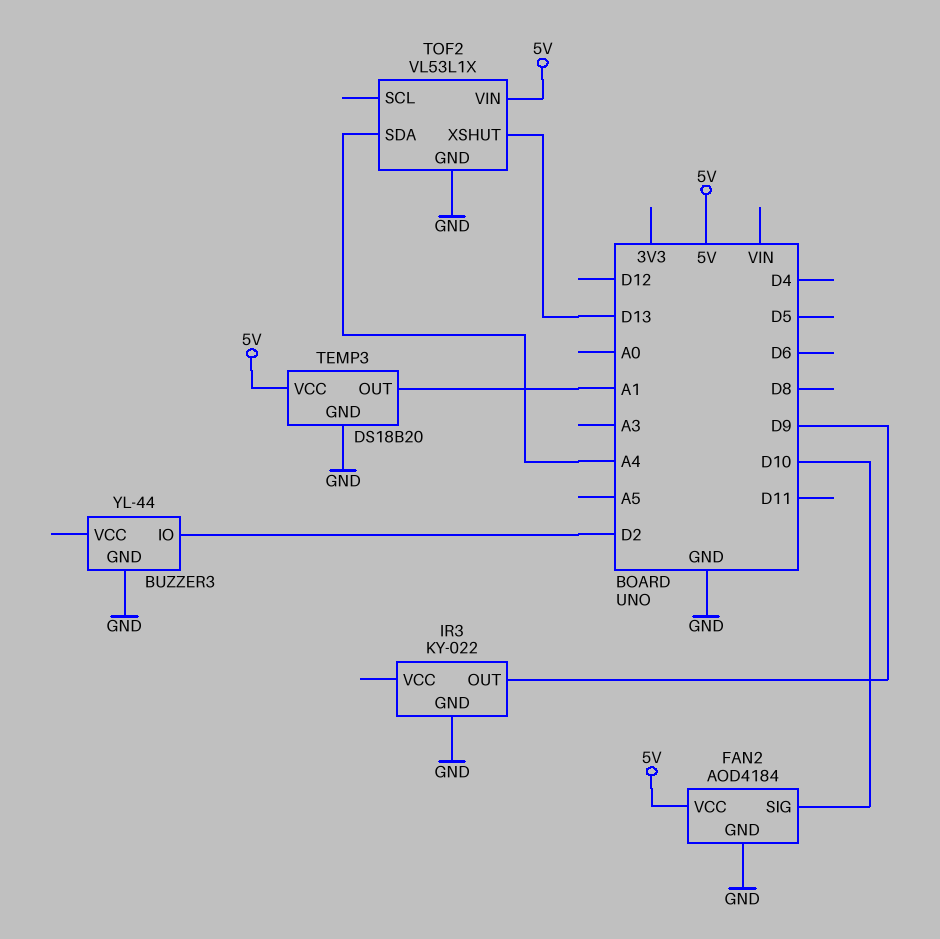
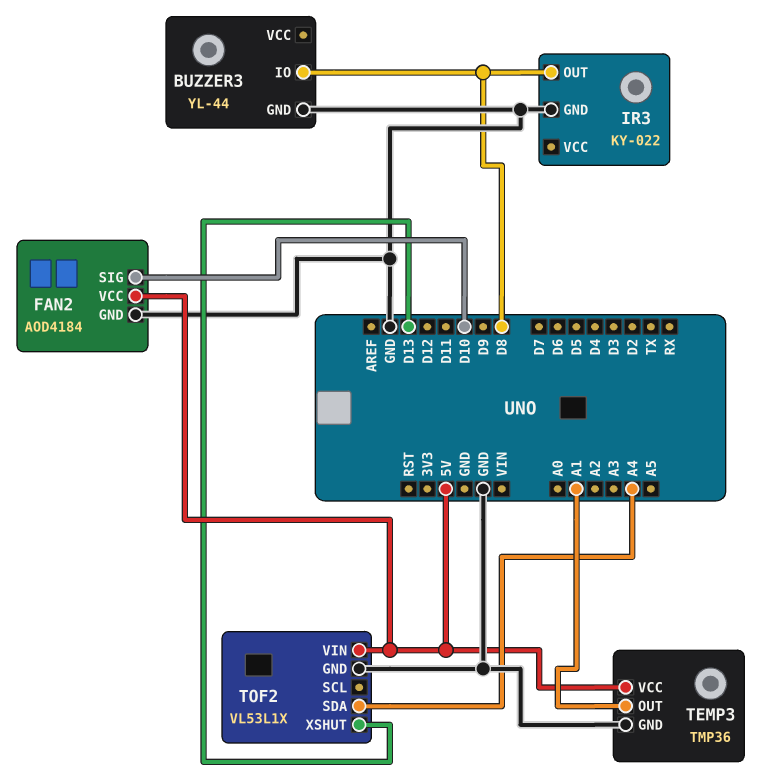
BUZZER3 pin IO: D2 -> D8
IR3 pin OUT: D9 -> D8
TEMP3: DS18B20 -> TMP36

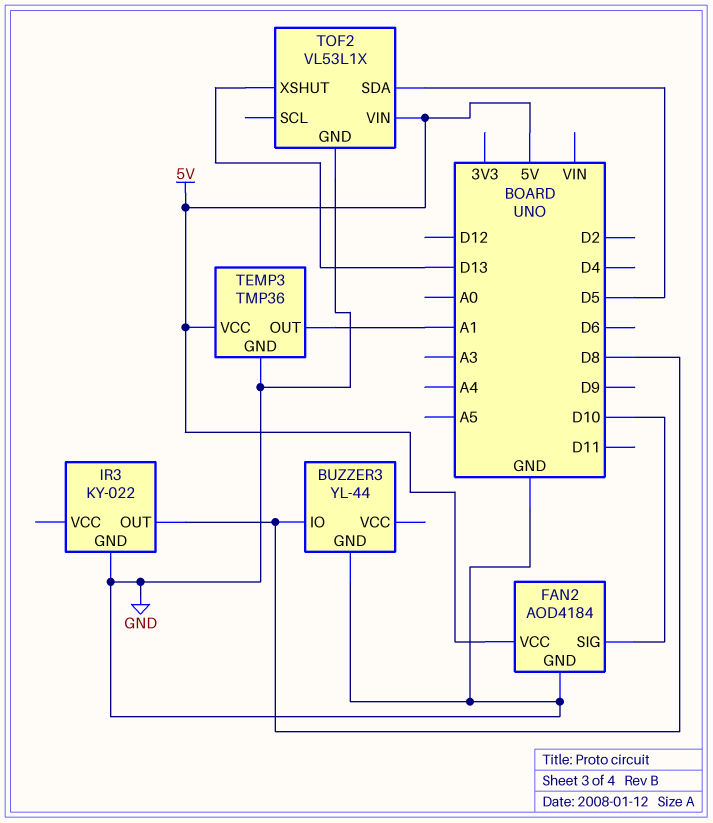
TOF2 pin SDA: A4 -> D5

